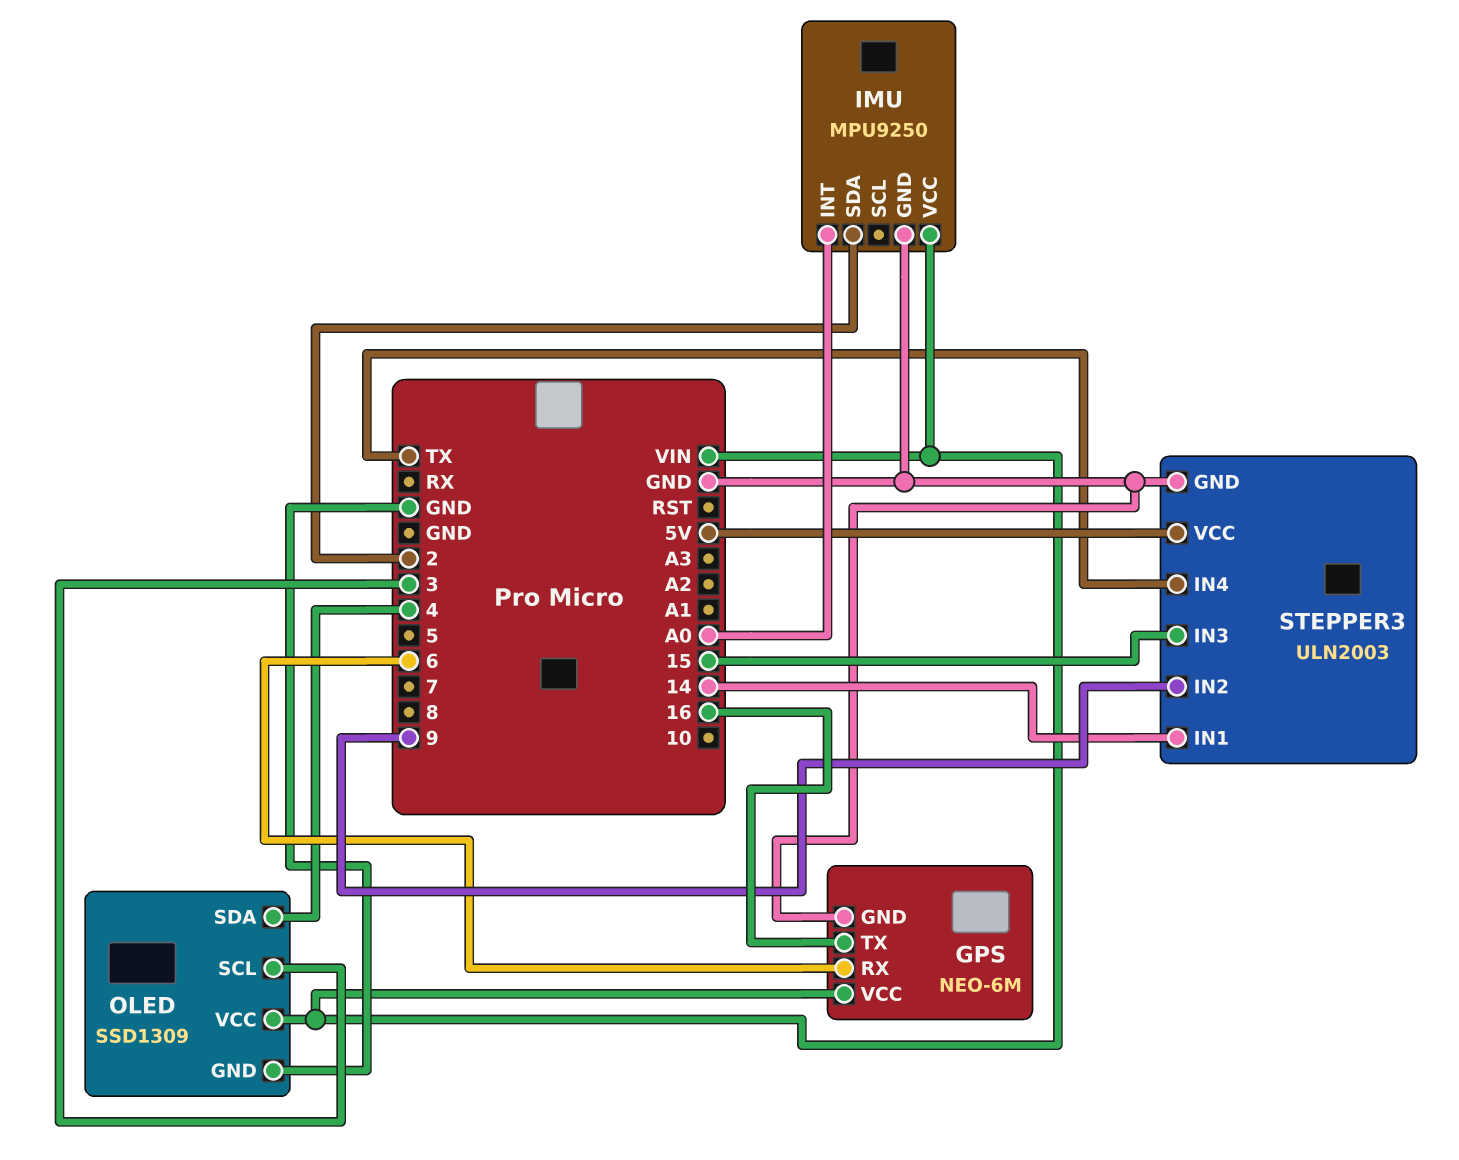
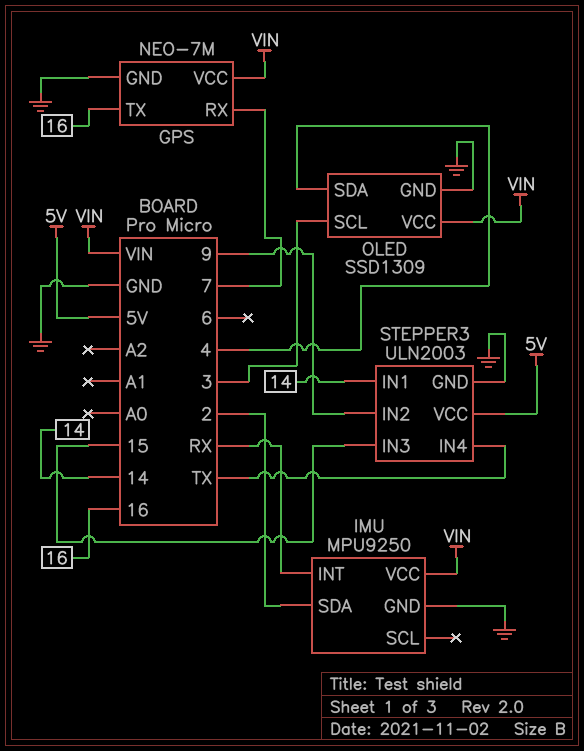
GPS: NEO-6M -> NEO-7M
GPS pin RX: 6 -> 7
IMU pin INT: A0 -> RX

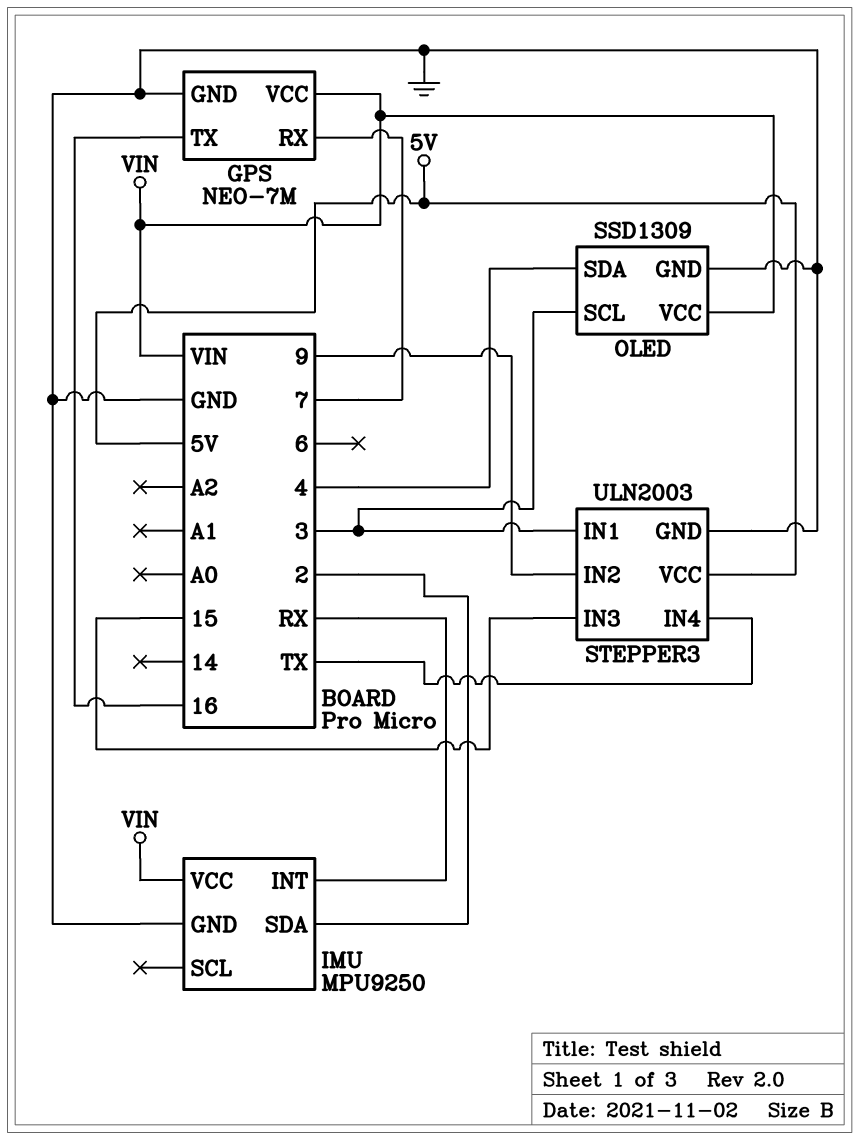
STEPPER3 pin IN1: 14 -> 3

